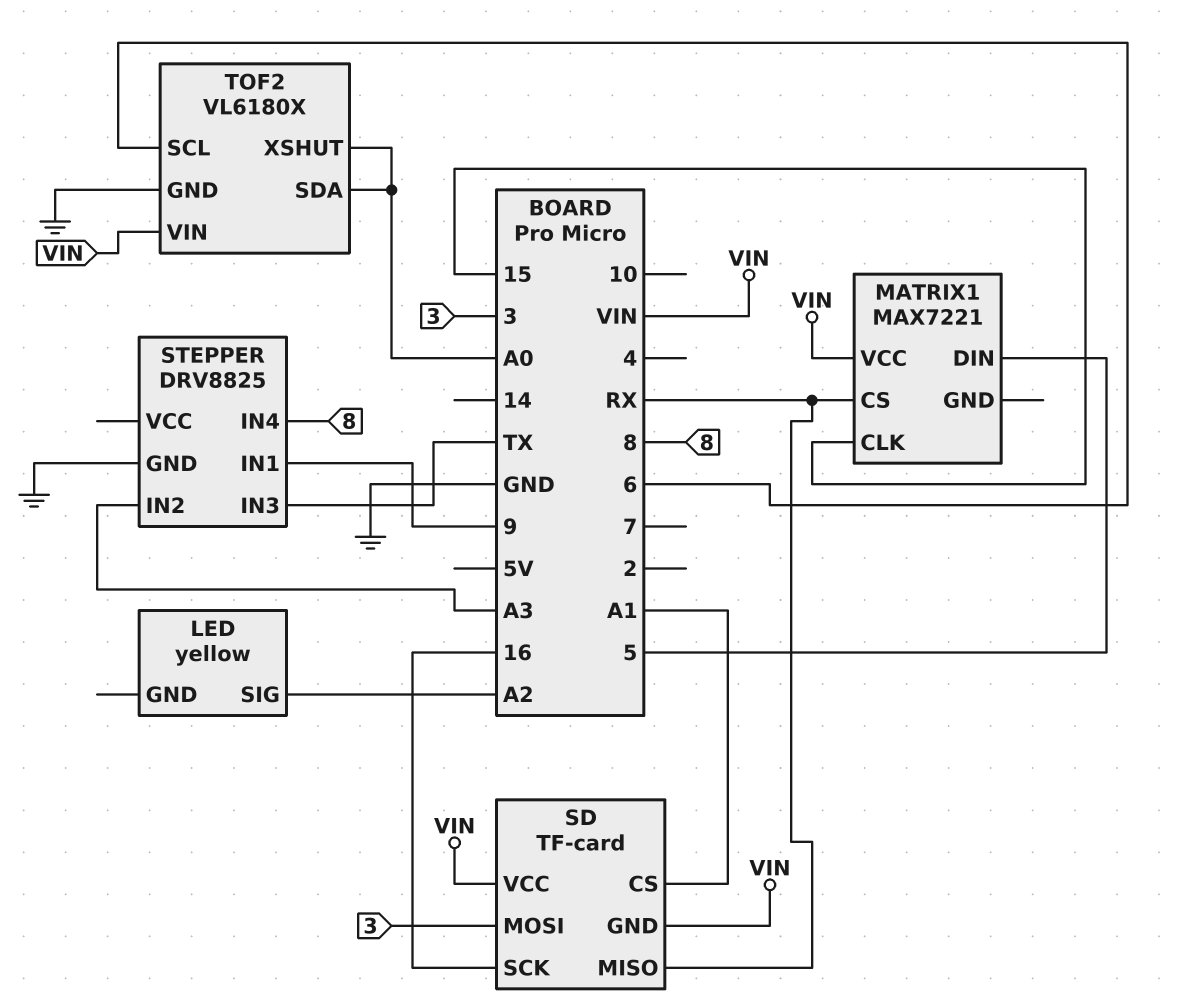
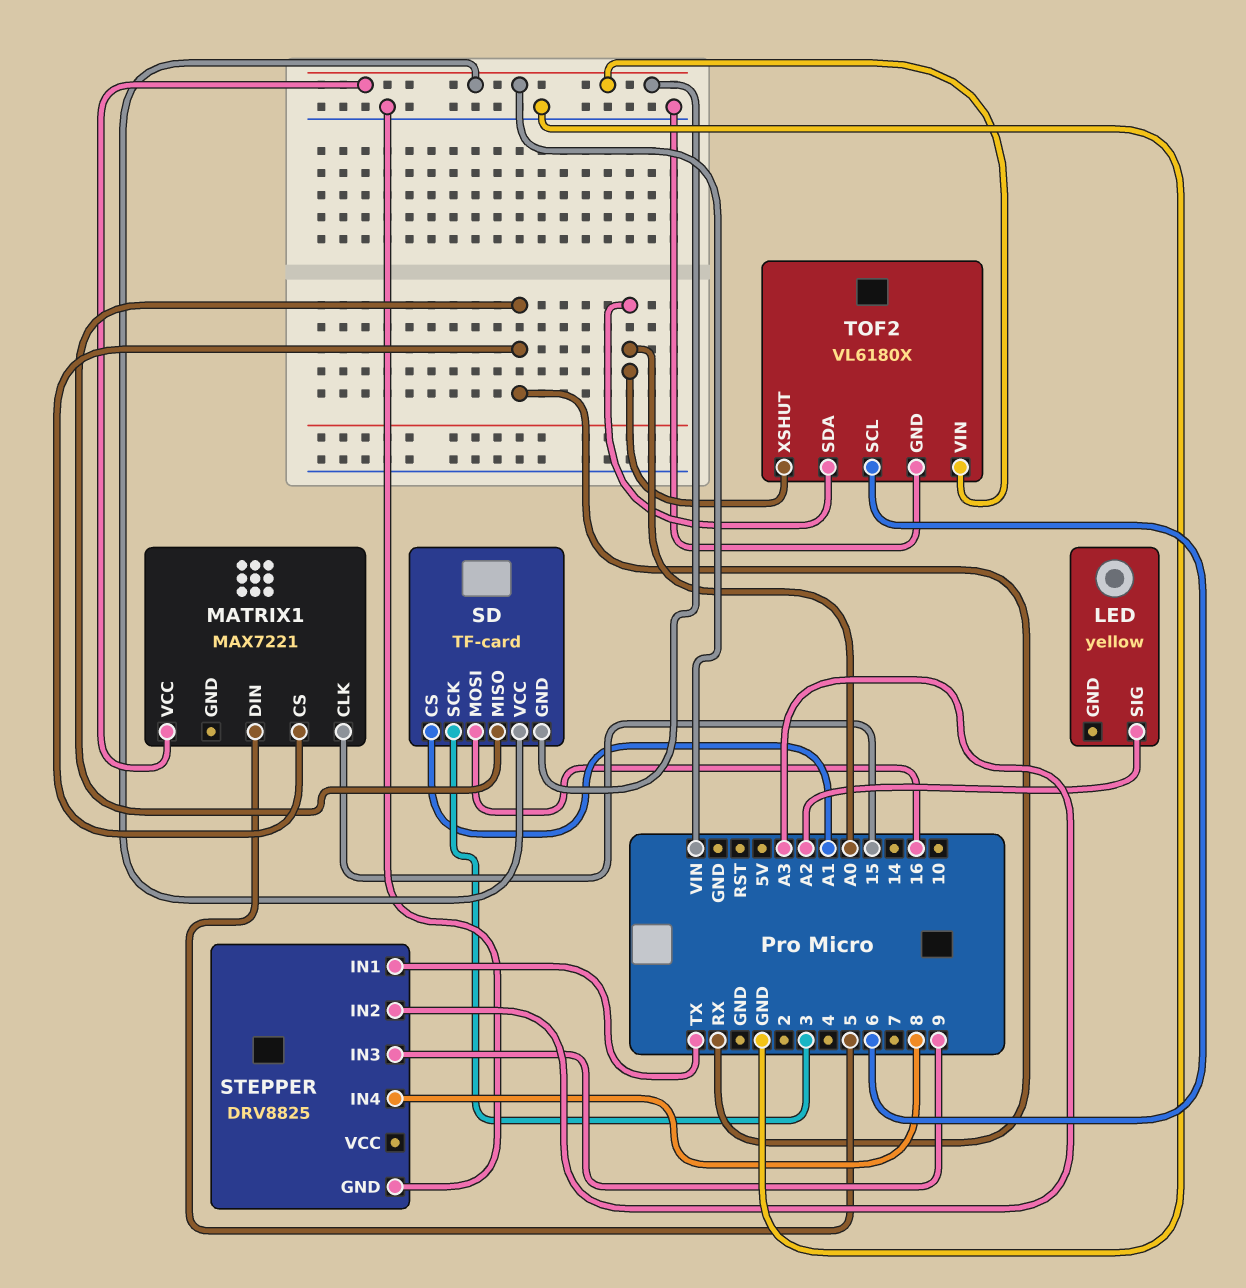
SD pin MOSI: 3 -> 16
SD pin SCK: 16 -> 3
STEPPER pin IN1: 9 -> TX
STEPPER pin IN3: TX -> 9

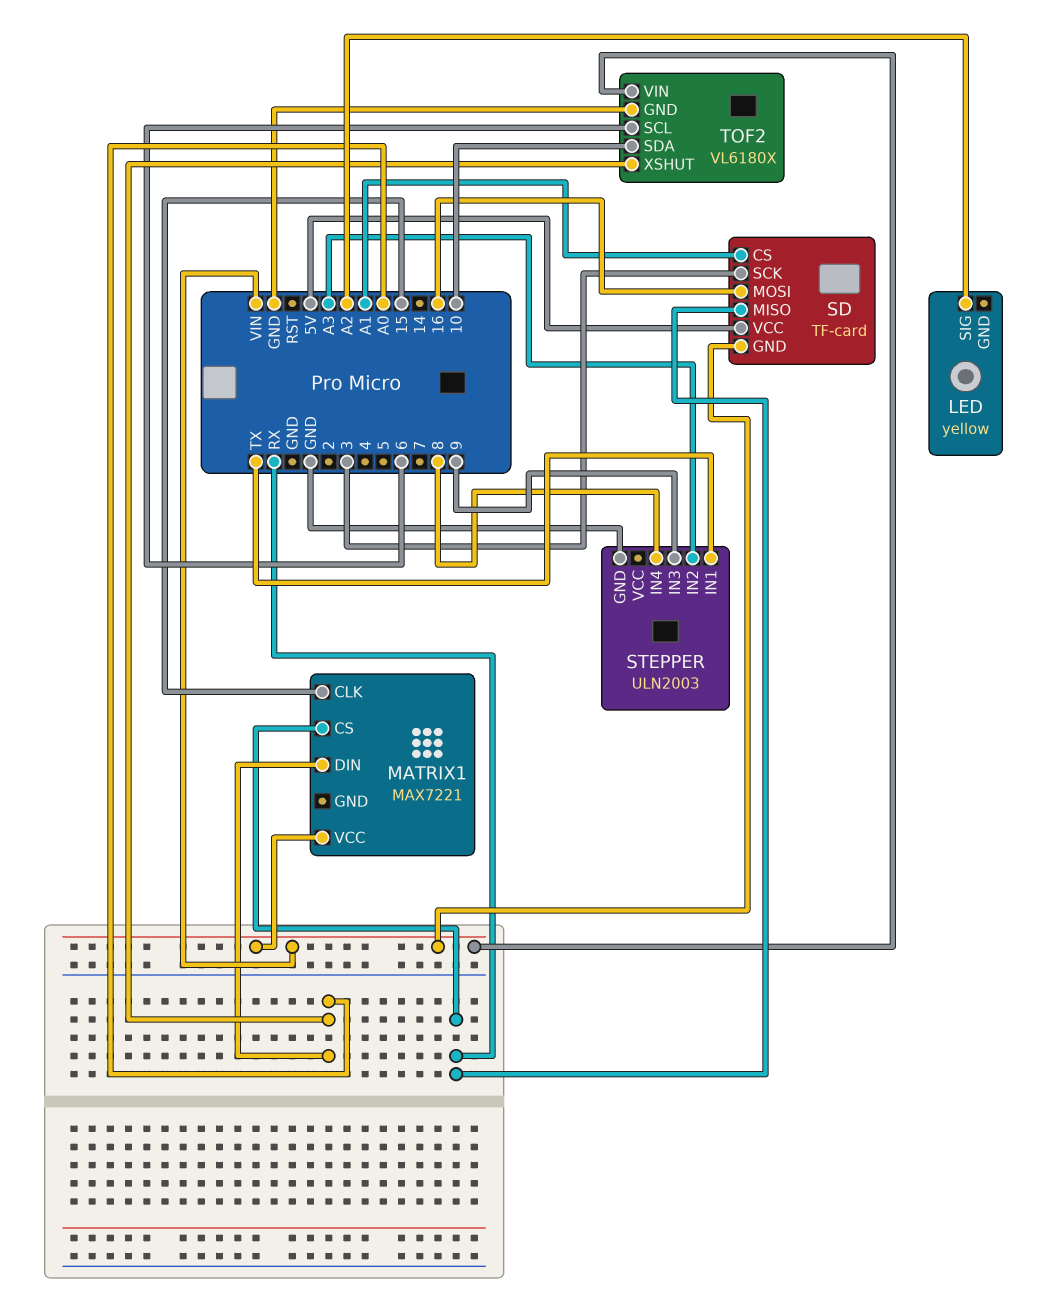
MATRIX1 pin DIN: 5 -> A0
SD pin VCC: VIN -> 5V
STEPPER: DRV8825 -> ULN2003
TOF2 pin SDA: A0 -> 10

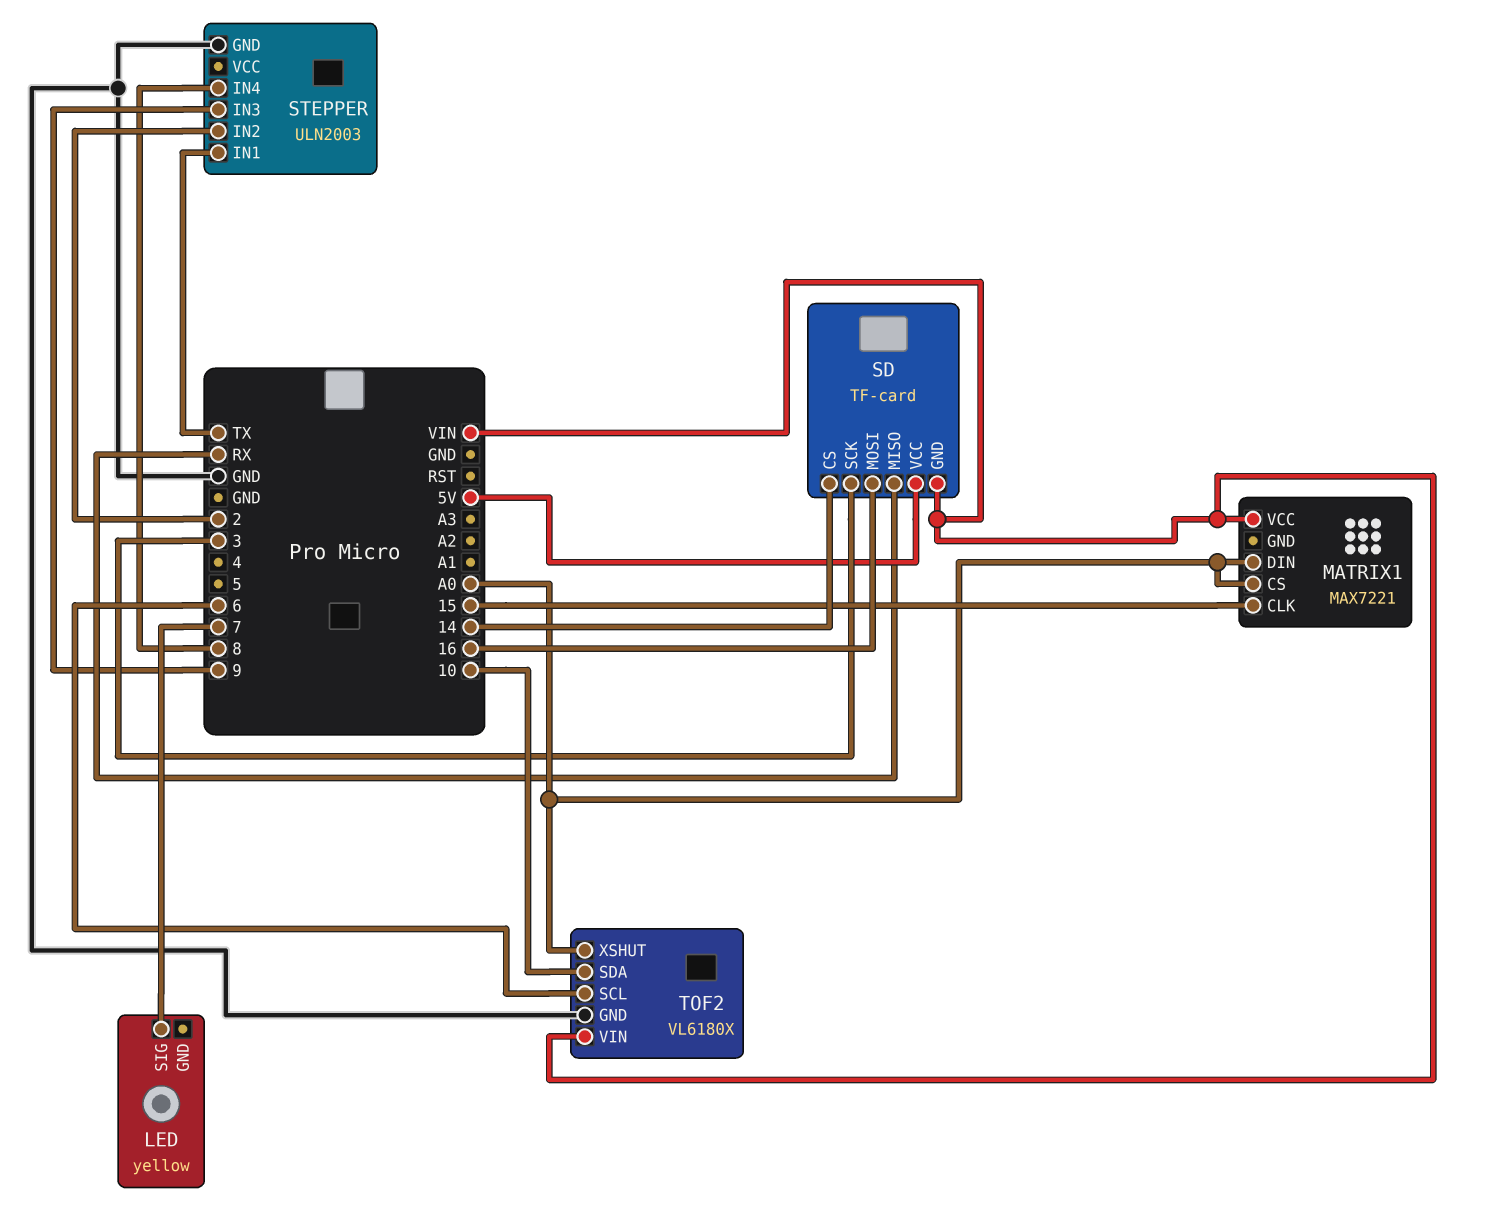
LED pin SIG: A2 -> 7
MATRIX1 pin CS: RX -> A0
SD pin CS: A1 -> 14
STEPPER pin IN2: A3 -> 2

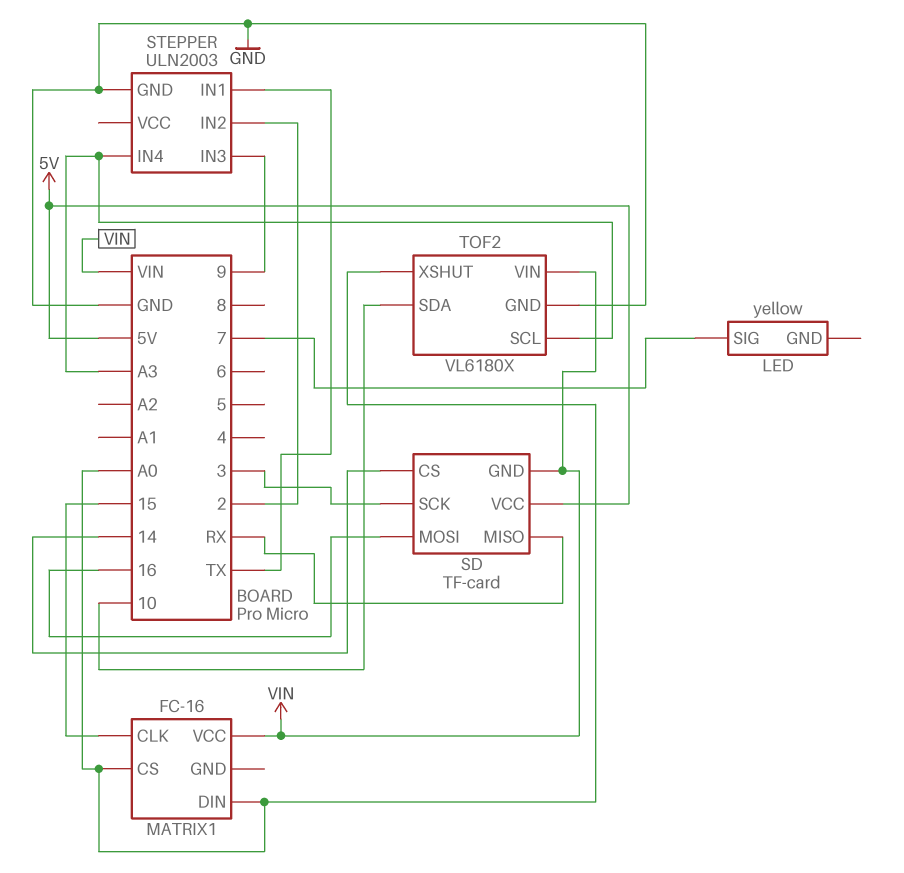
MATRIX1: MAX7221 -> FC-16
STEPPER pin IN4: 8 -> A3
TOF2 pin SCL: 6 -> A3

